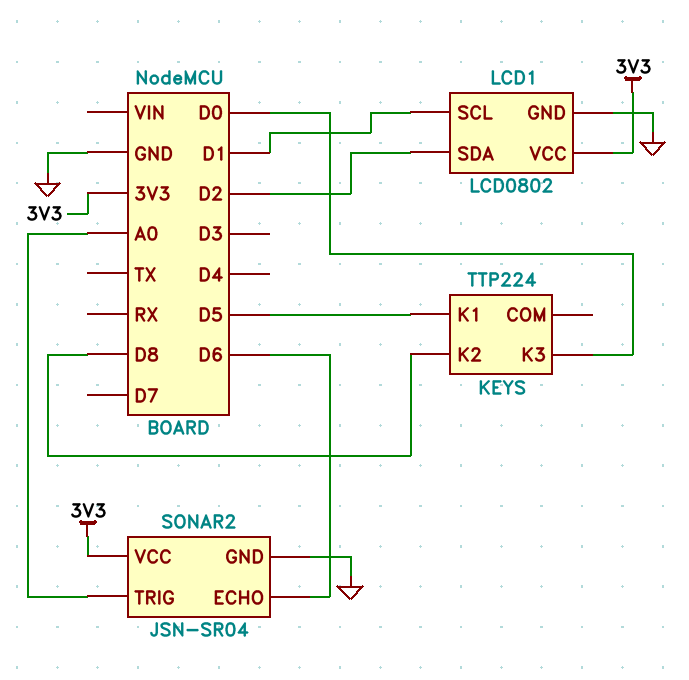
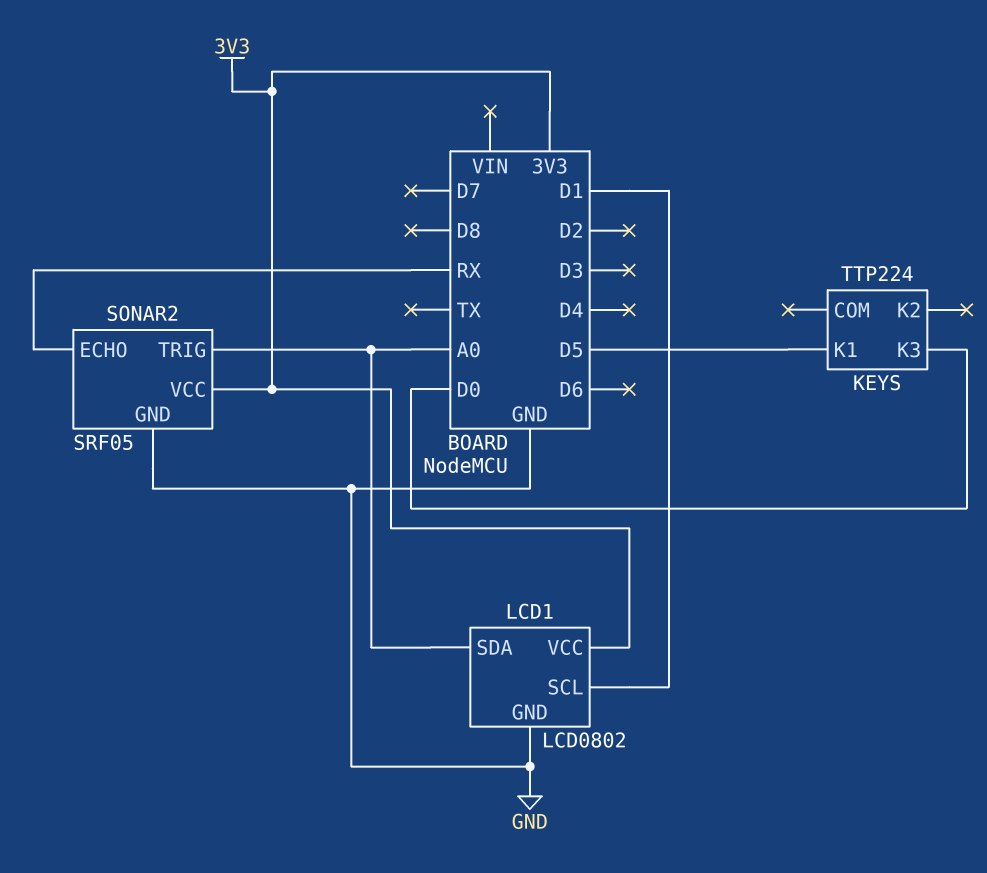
KEYS pin K2: D8 -> none
LCD1 pin SDA: D2 -> A0
SONAR2: JSN-SR04 -> SRF05
SONAR2 pin ECHO: D6 -> RX

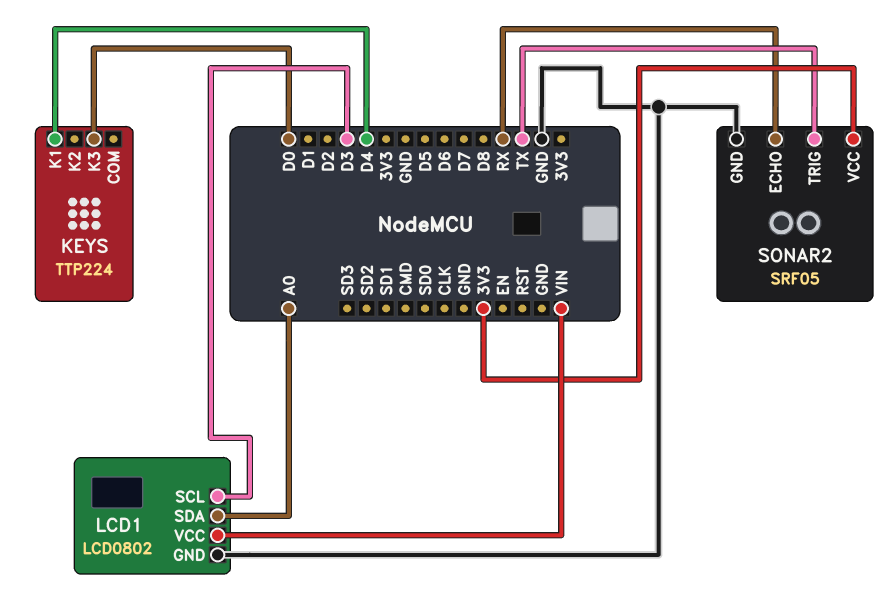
KEYS pin K1: D5 -> D4
LCD1 pin SCL: D1 -> D3
LCD1 pin VCC: 3V3 -> VIN
SONAR2 pin TRIG: A0 -> TX

